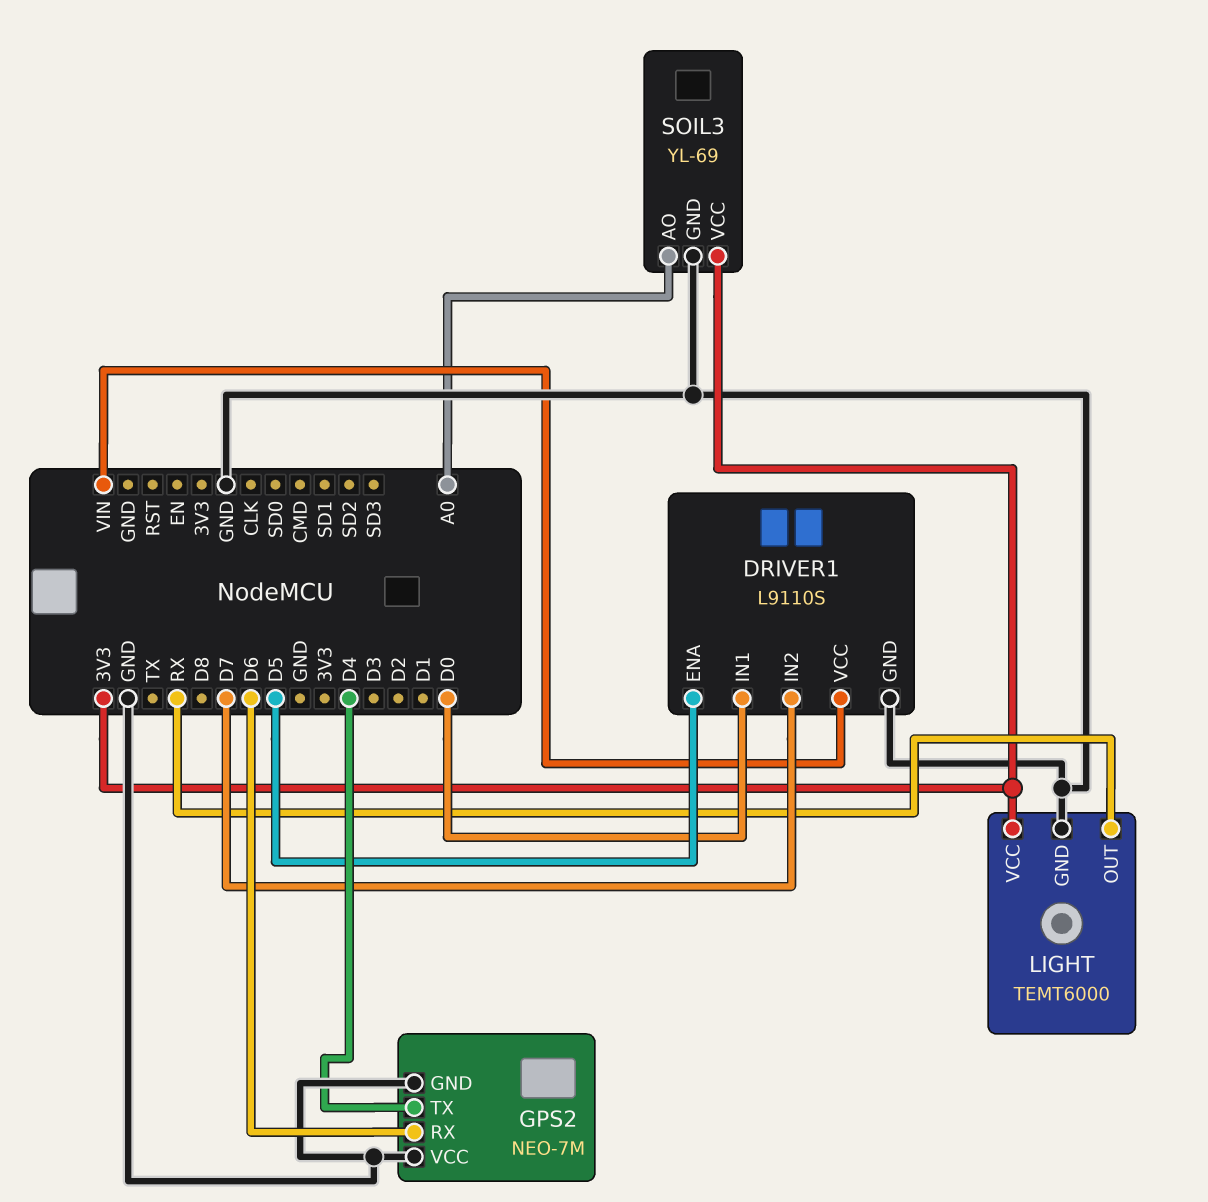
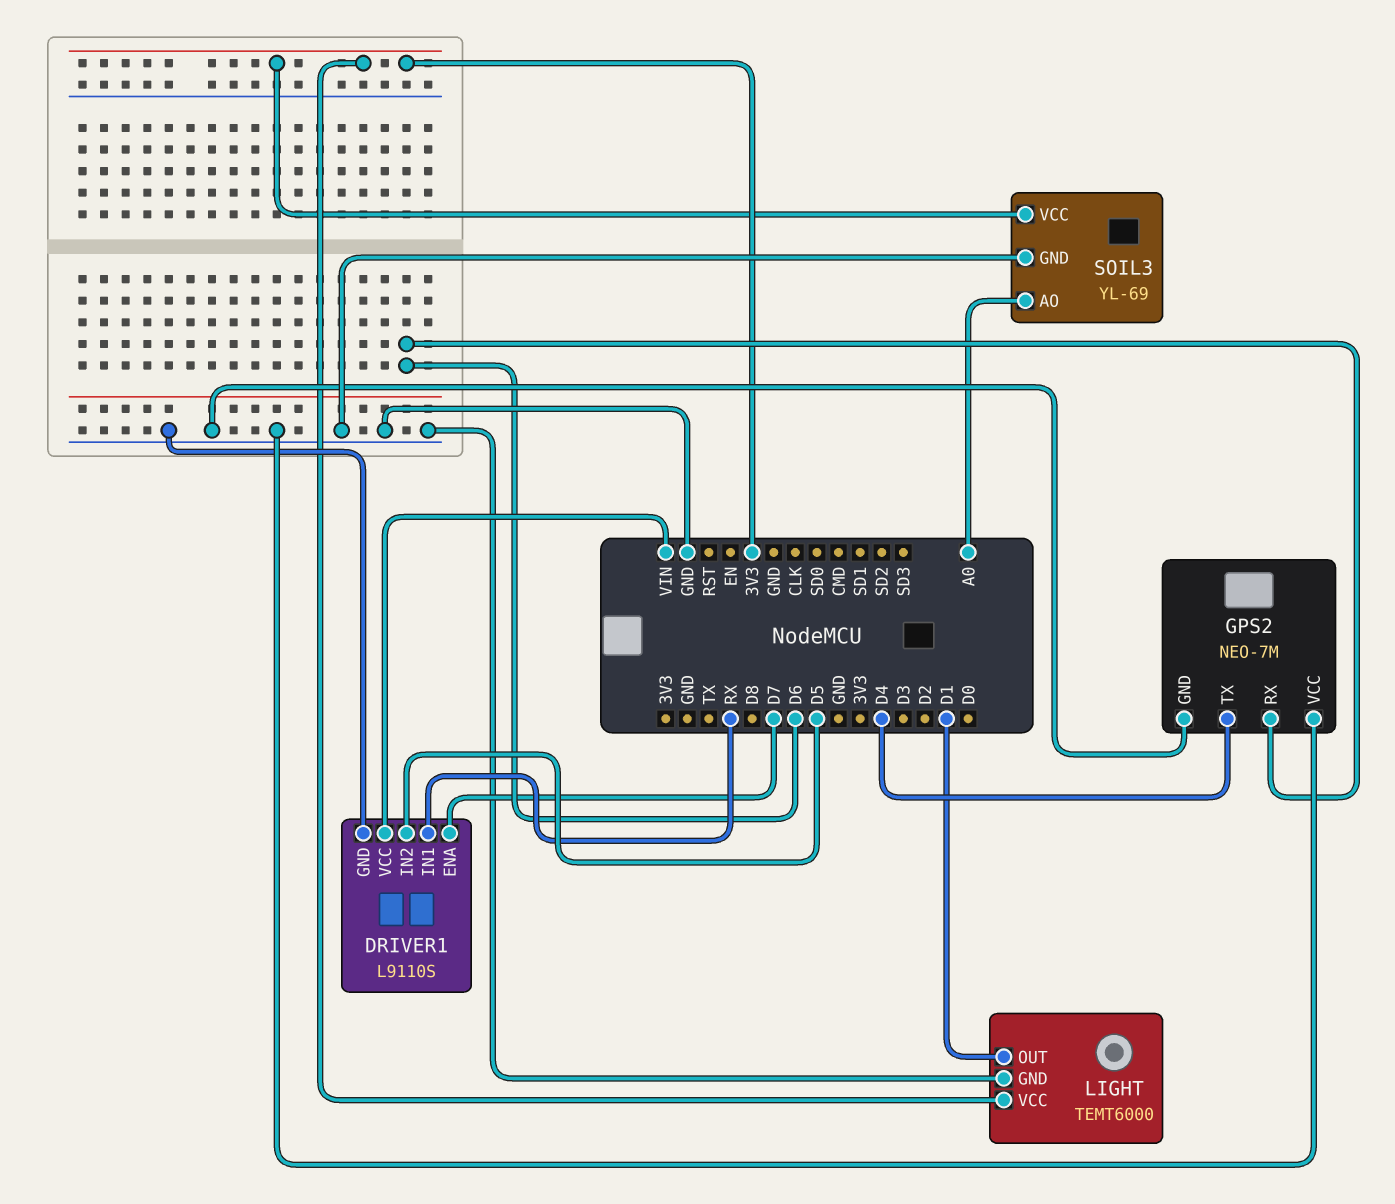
DRIVER1 pin ENA: D5 -> D7
DRIVER1 pin IN1: D0 -> RX
DRIVER1 pin IN2: D7 -> D5
LIGHT pin OUT: RX -> D1

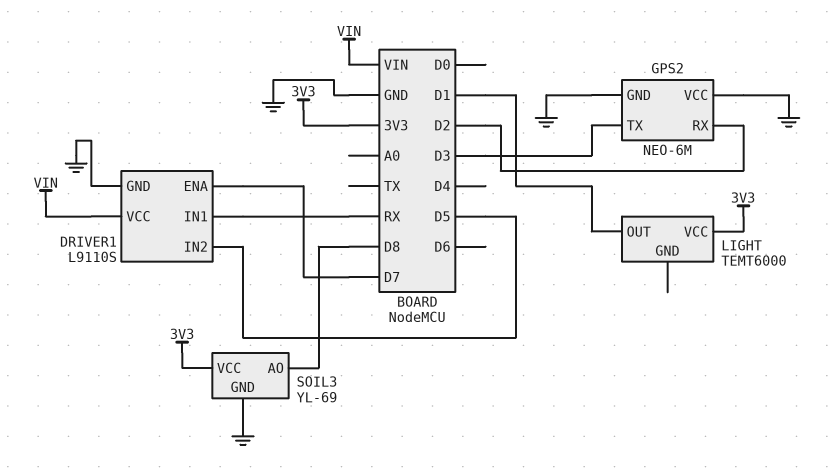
GPS2: NEO-7M -> NEO-6M
GPS2 pin RX: D6 -> D2
GPS2 pin TX: D4 -> D3
LIGHT pin GND: GND -> none
SOIL3 pin AO: A0 -> D8

